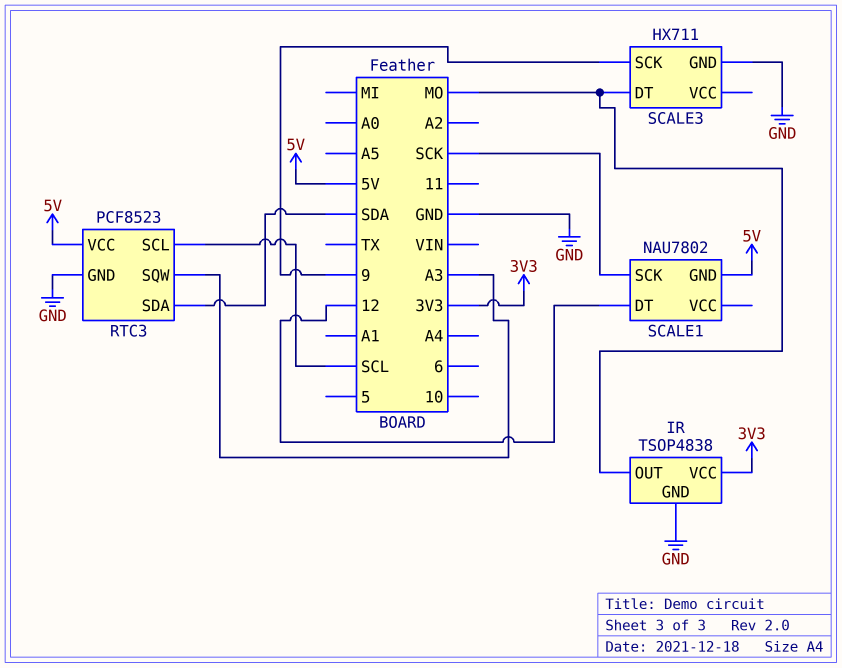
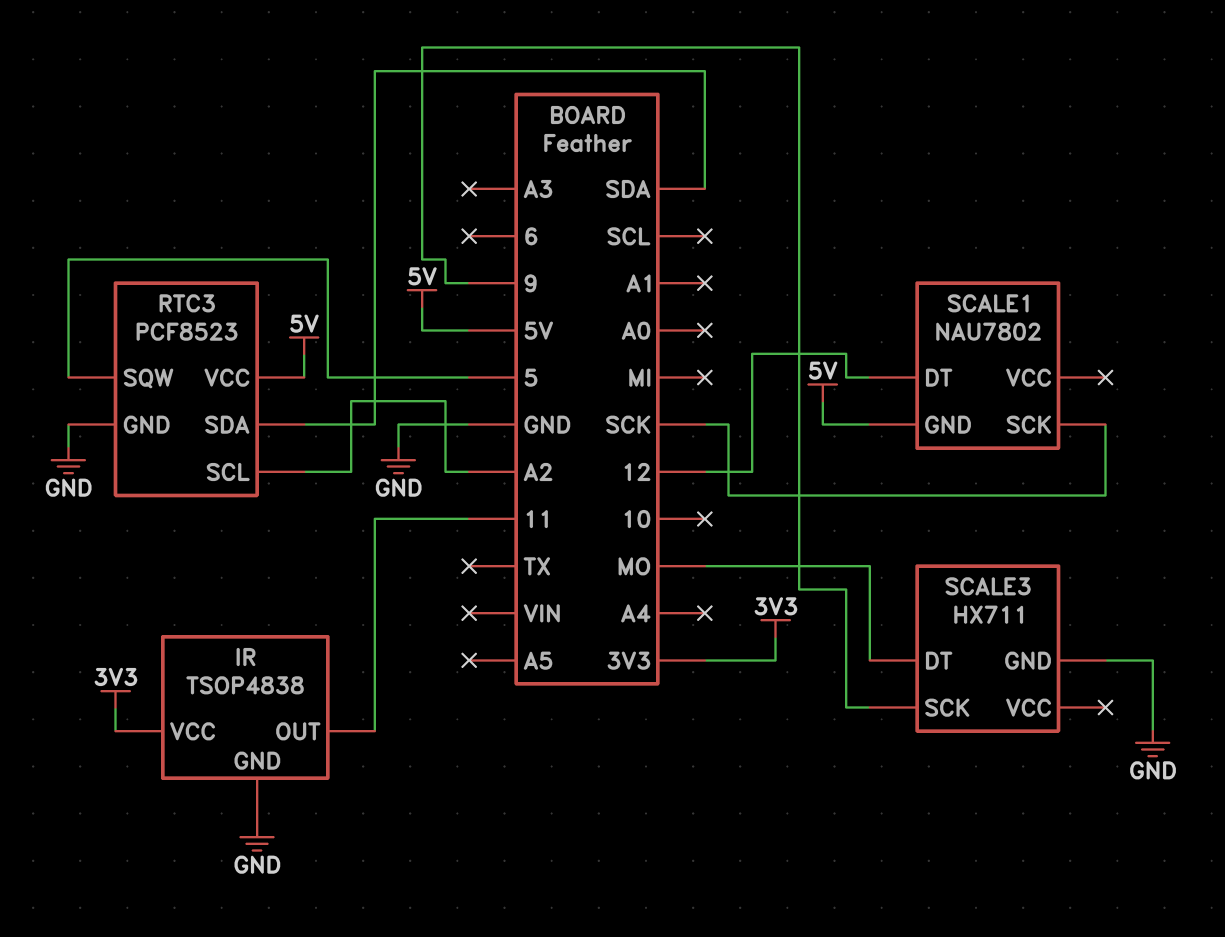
IR pin OUT: MO -> 11
RTC3 pin SCL: SCL -> A2
RTC3 pin SQW: A3 -> 5

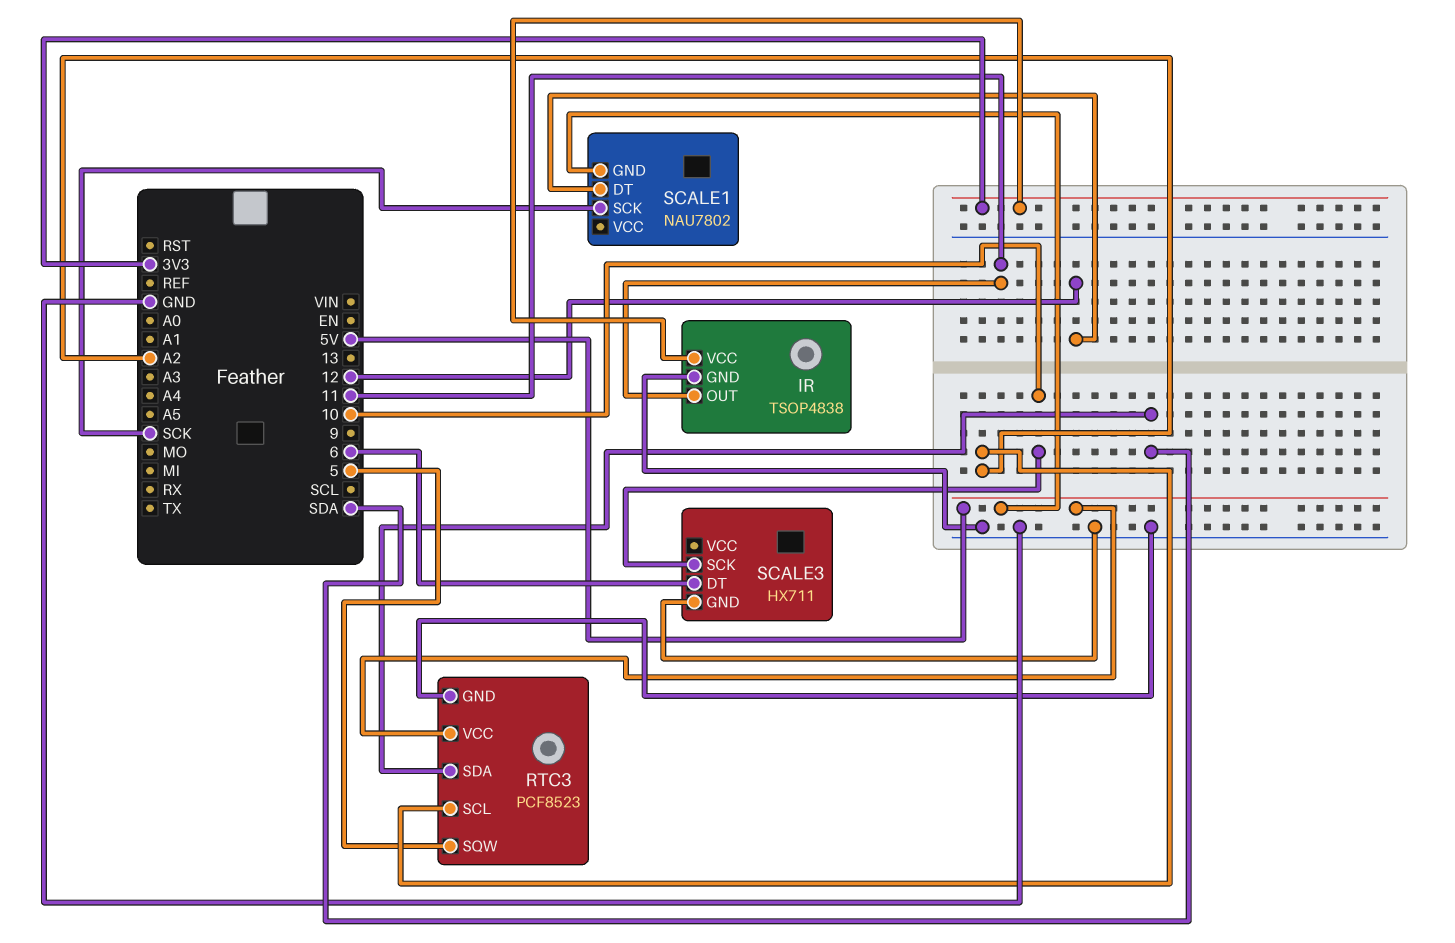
SCALE3 pin DT: MO -> 6
SCALE3 pin SCK: 9 -> 10

